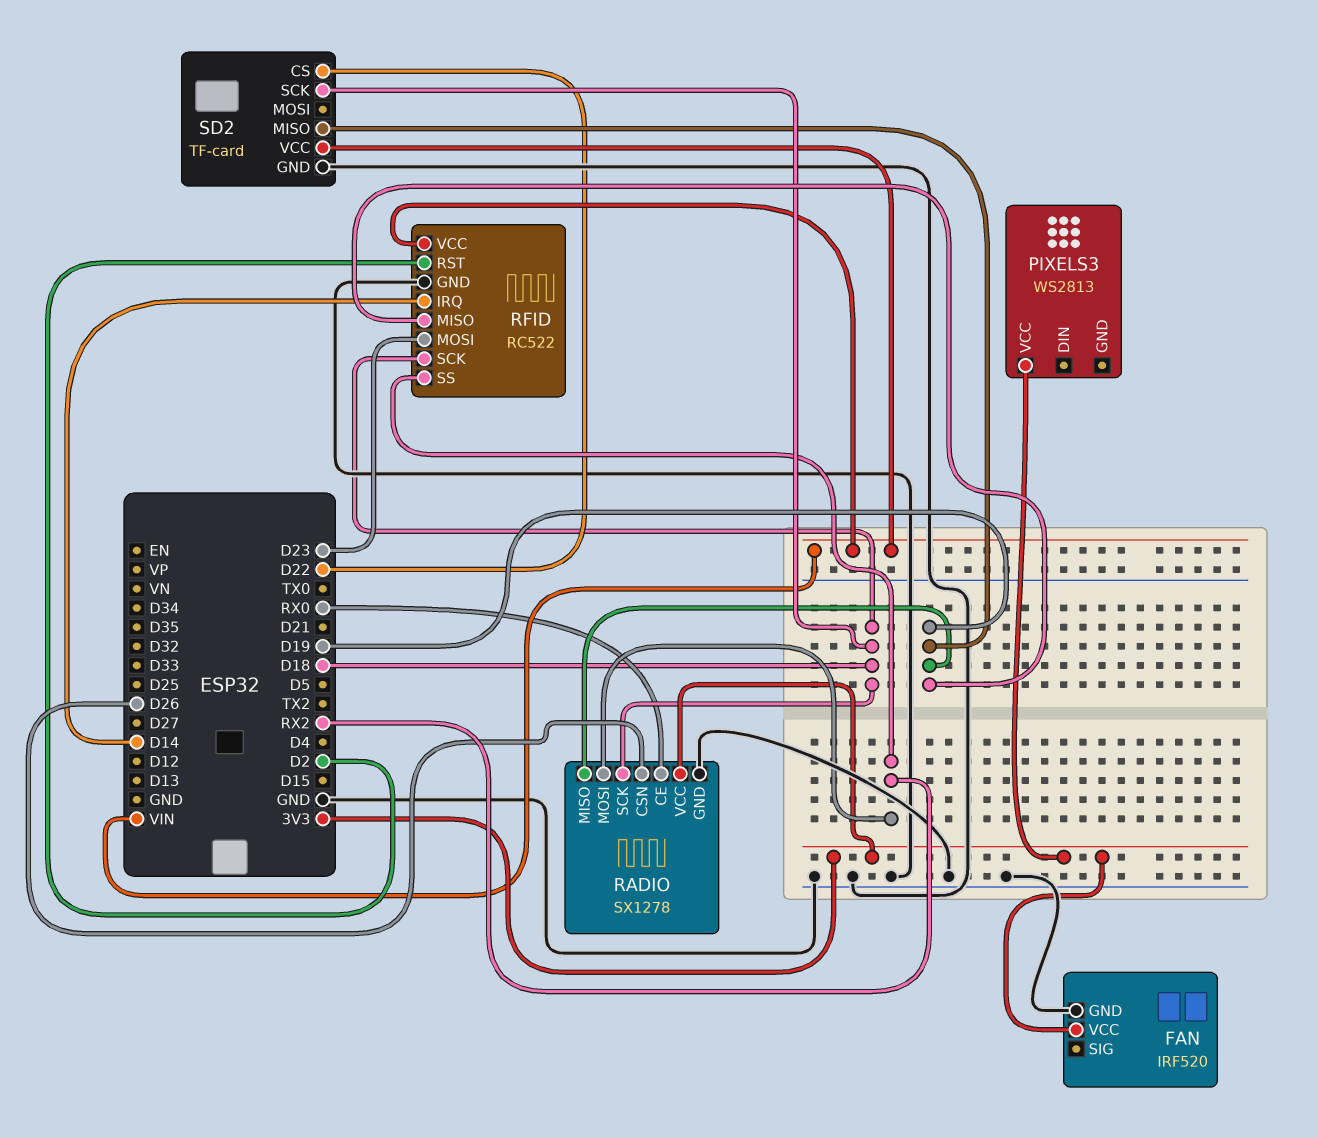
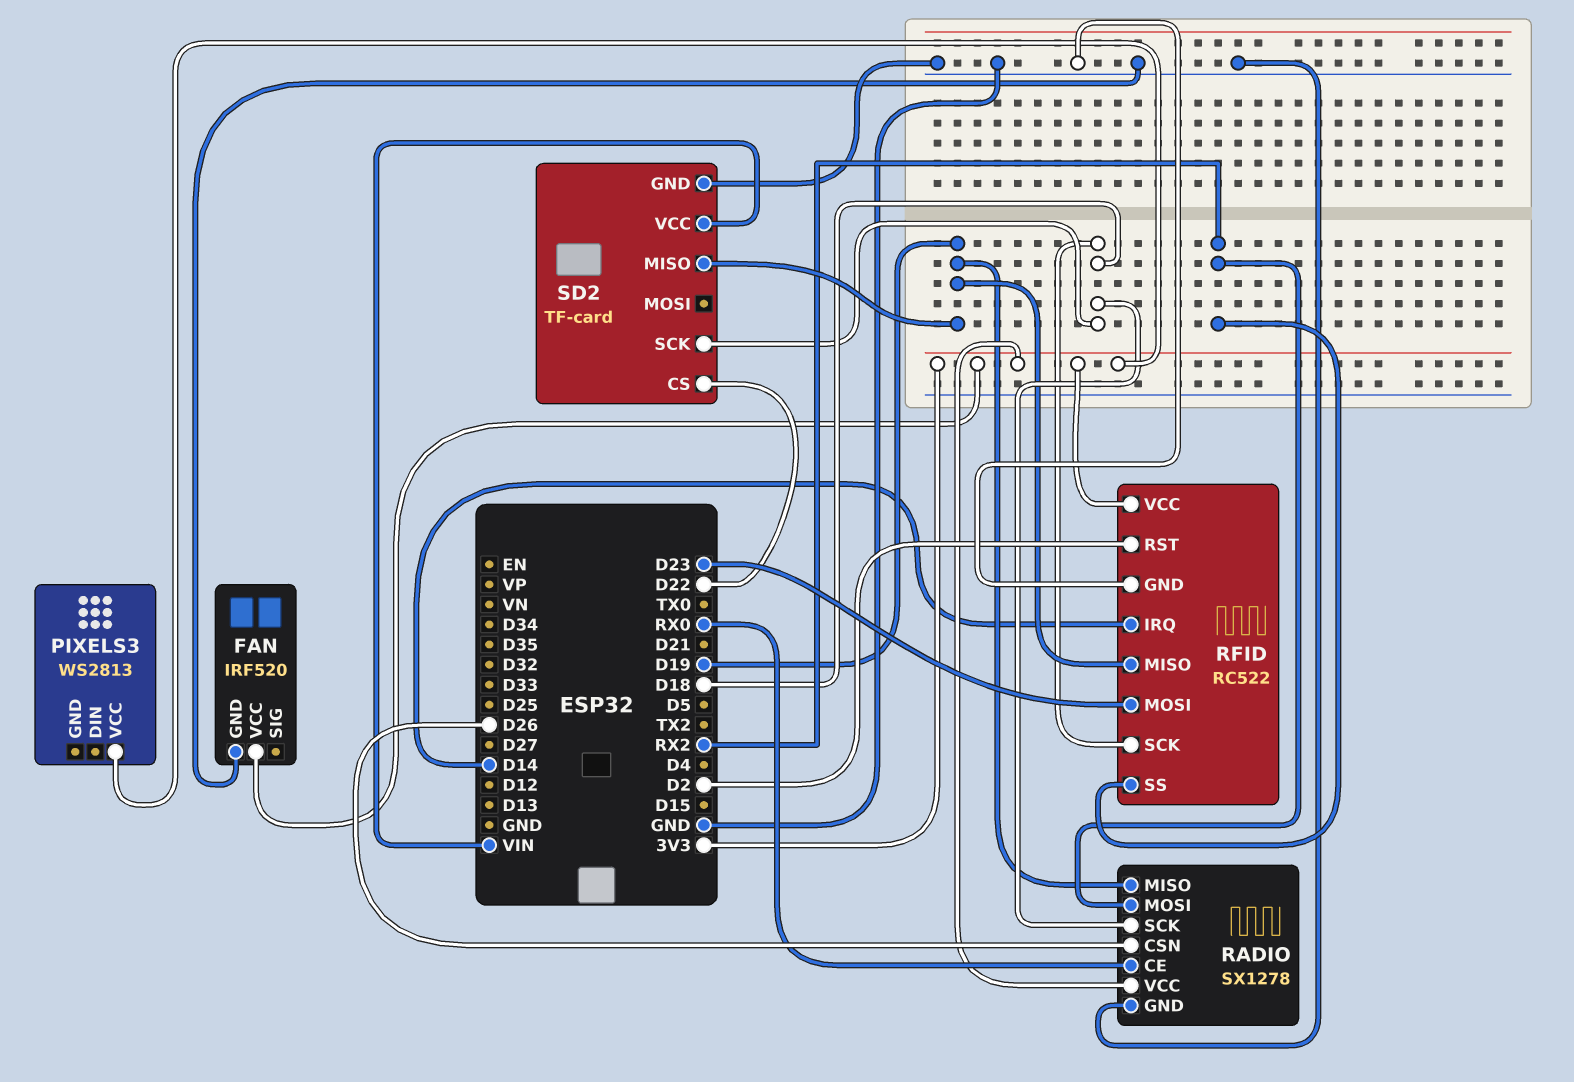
RFID pin VCC: VIN -> 3V3

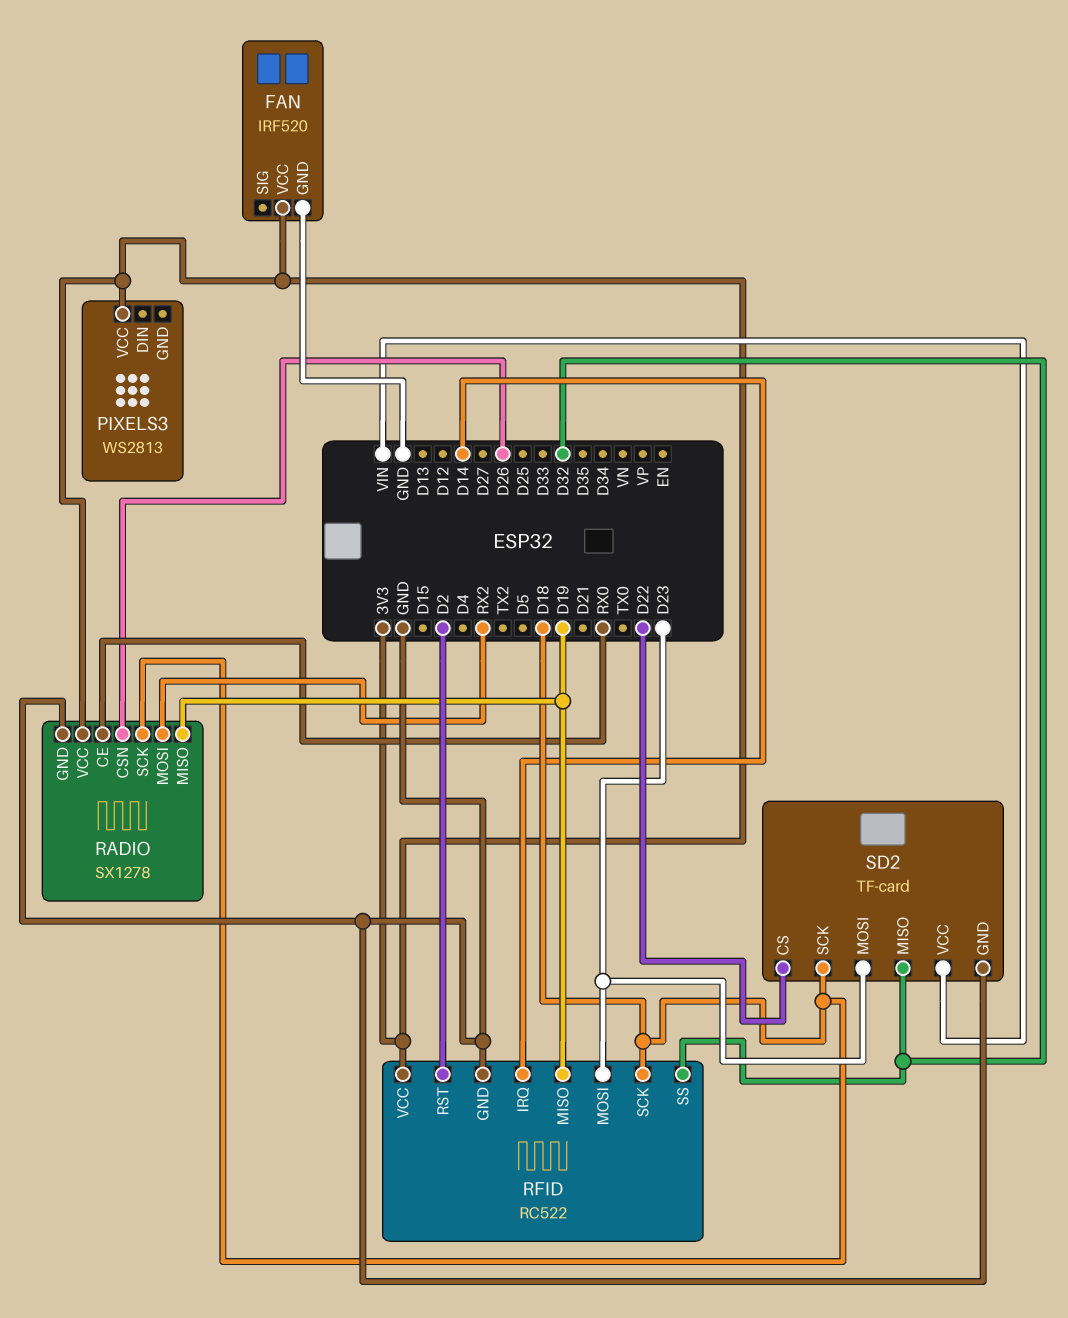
RFID pin SS: RX2 -> D32
SD2 pin MISO: D19 -> D32
SD2 pin MOSI: none -> D23

